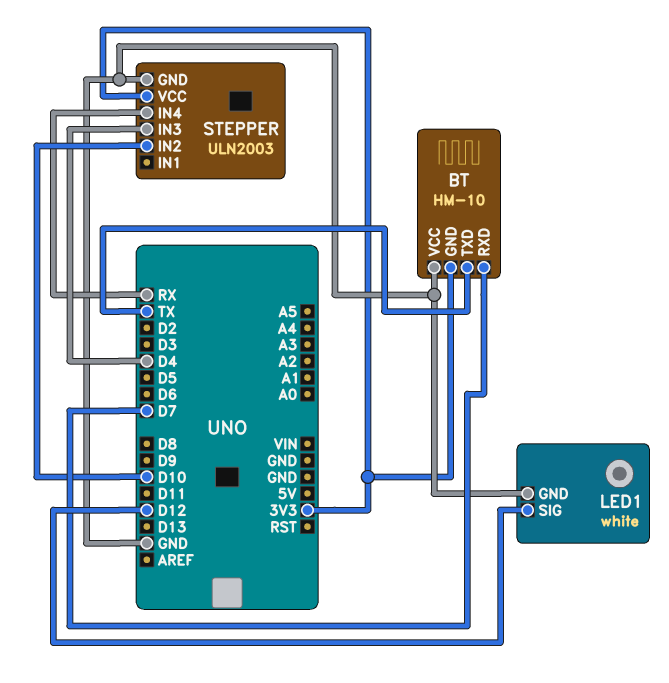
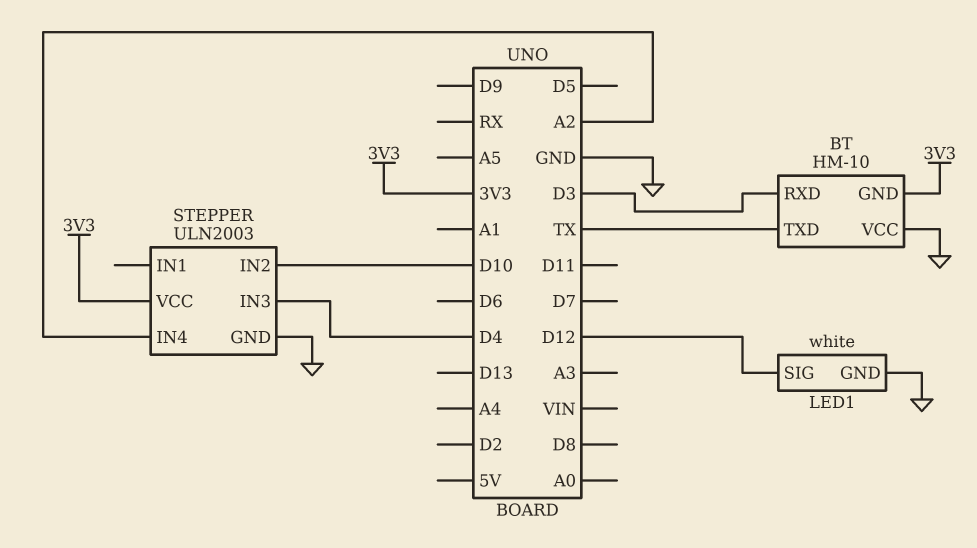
BT pin RXD: D7 -> D3
STEPPER pin IN4: RX -> A2

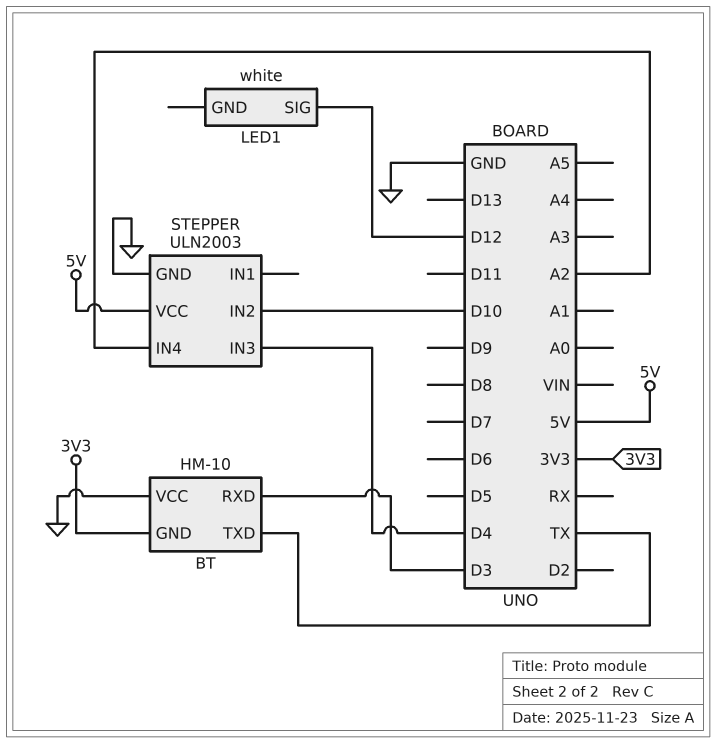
LED1 pin GND: GND -> none
STEPPER pin VCC: 3V3 -> 5V

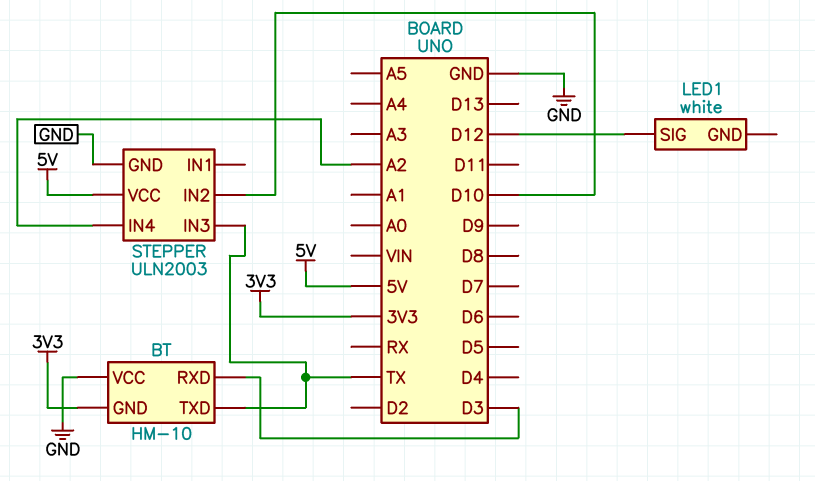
STEPPER pin IN3: D4 -> TX

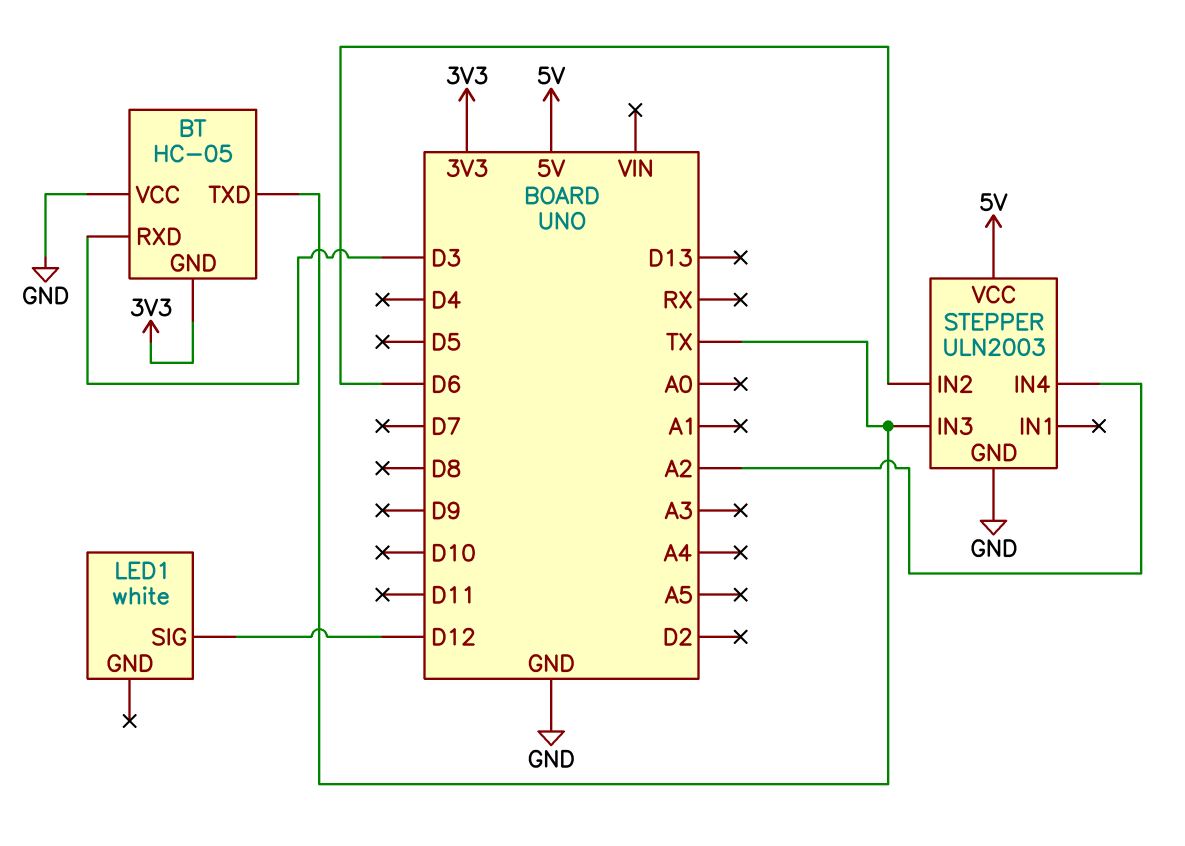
BT: HM-10 -> HC-05
STEPPER pin IN2: D10 -> D6

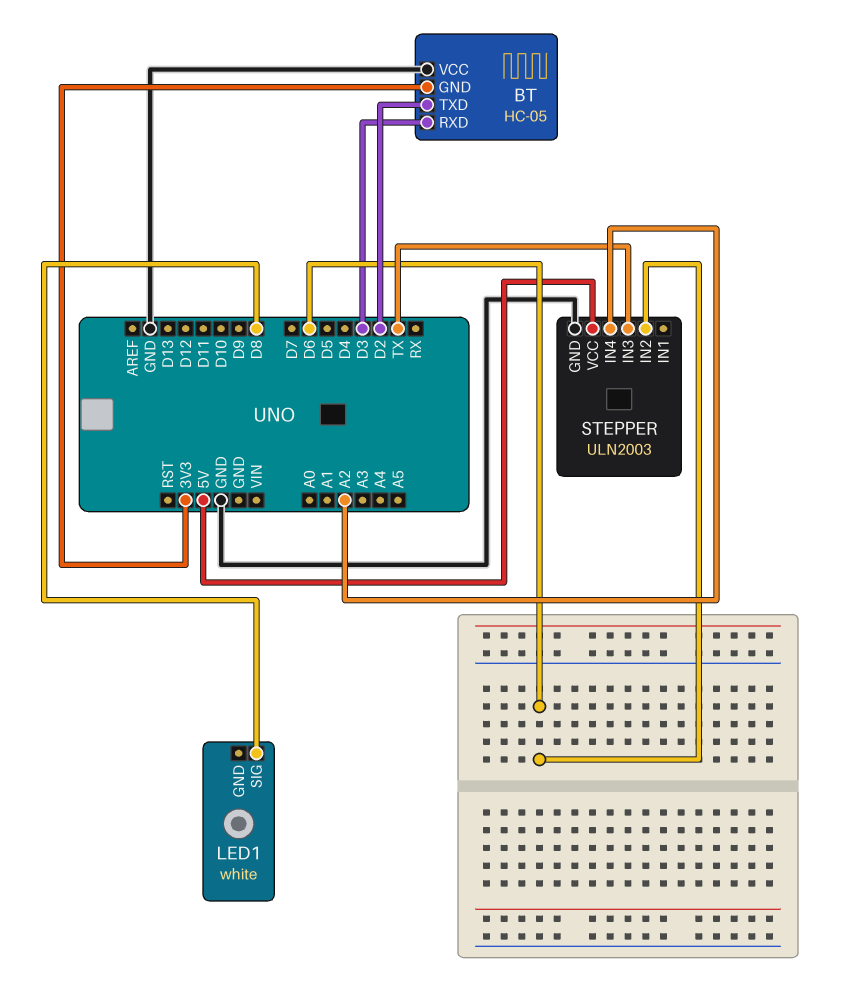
BT pin TXD: TX -> D2
LED1 pin SIG: D12 -> D8

